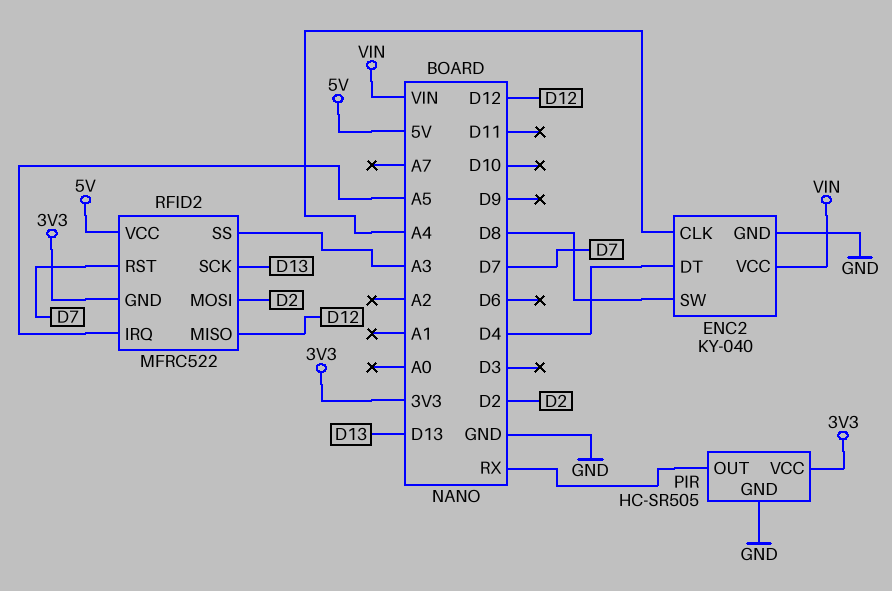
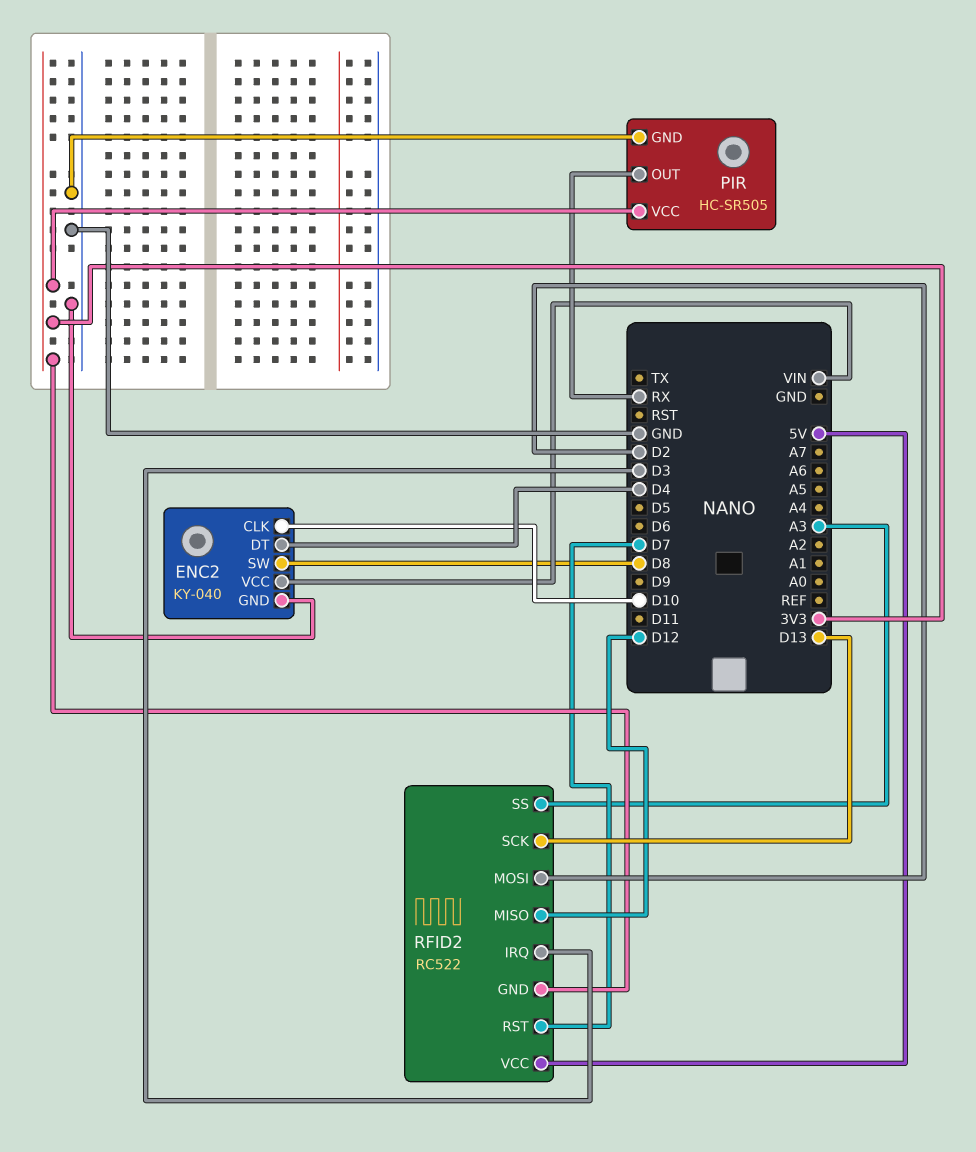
ENC2 pin CLK: A4 -> D10
RFID2: MFRC522 -> RC522
RFID2 pin IRQ: A5 -> D3

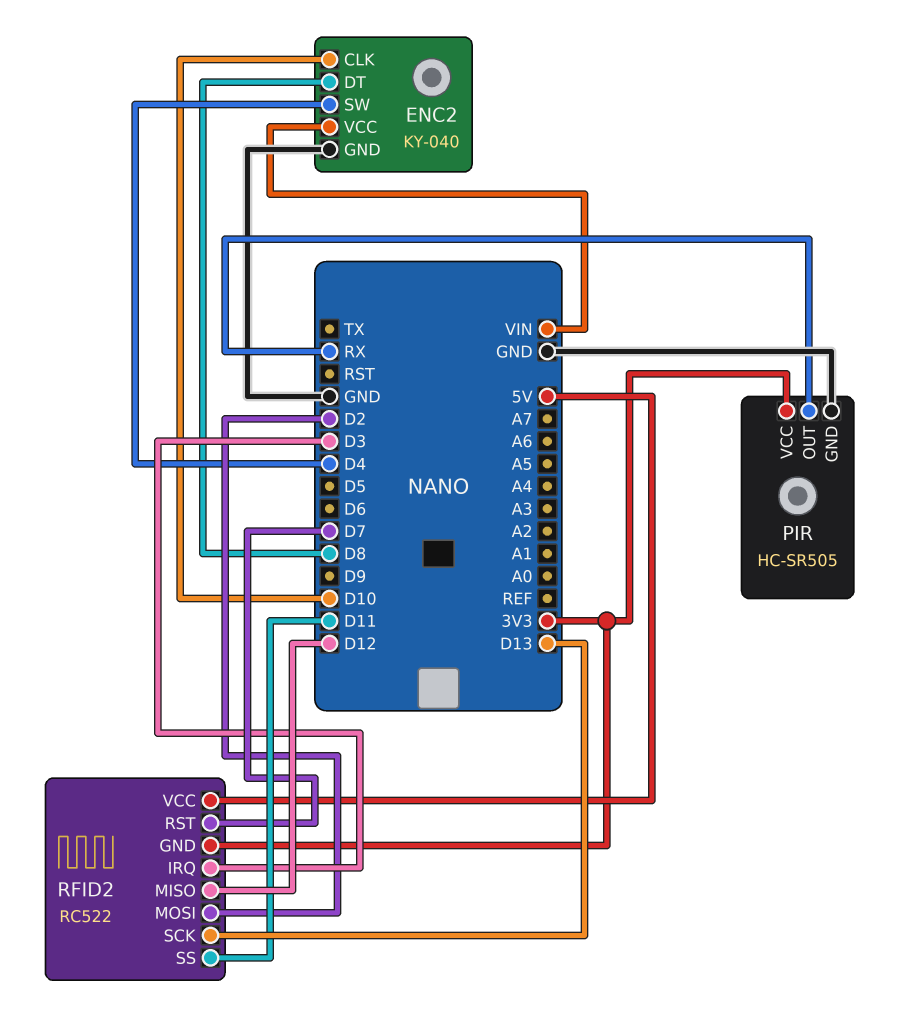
ENC2 pin DT: D4 -> D8
ENC2 pin SW: D8 -> D4
RFID2 pin SS: A3 -> D11

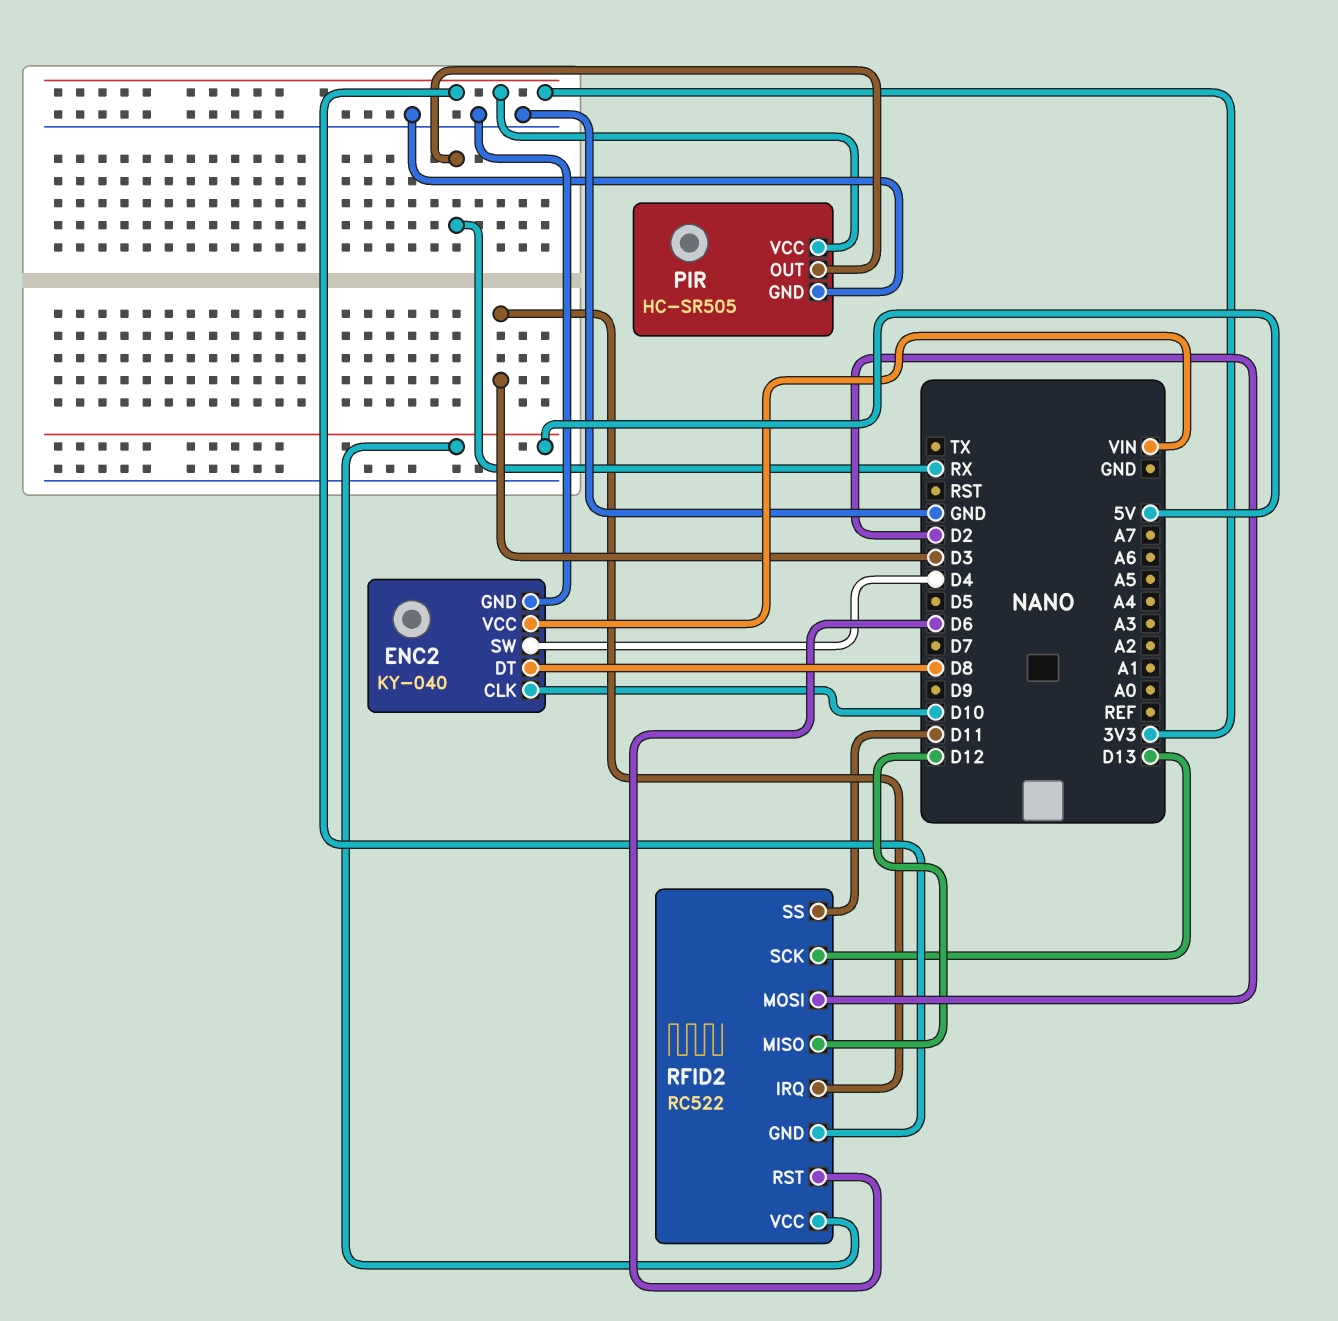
RFID2 pin RST: D7 -> D6

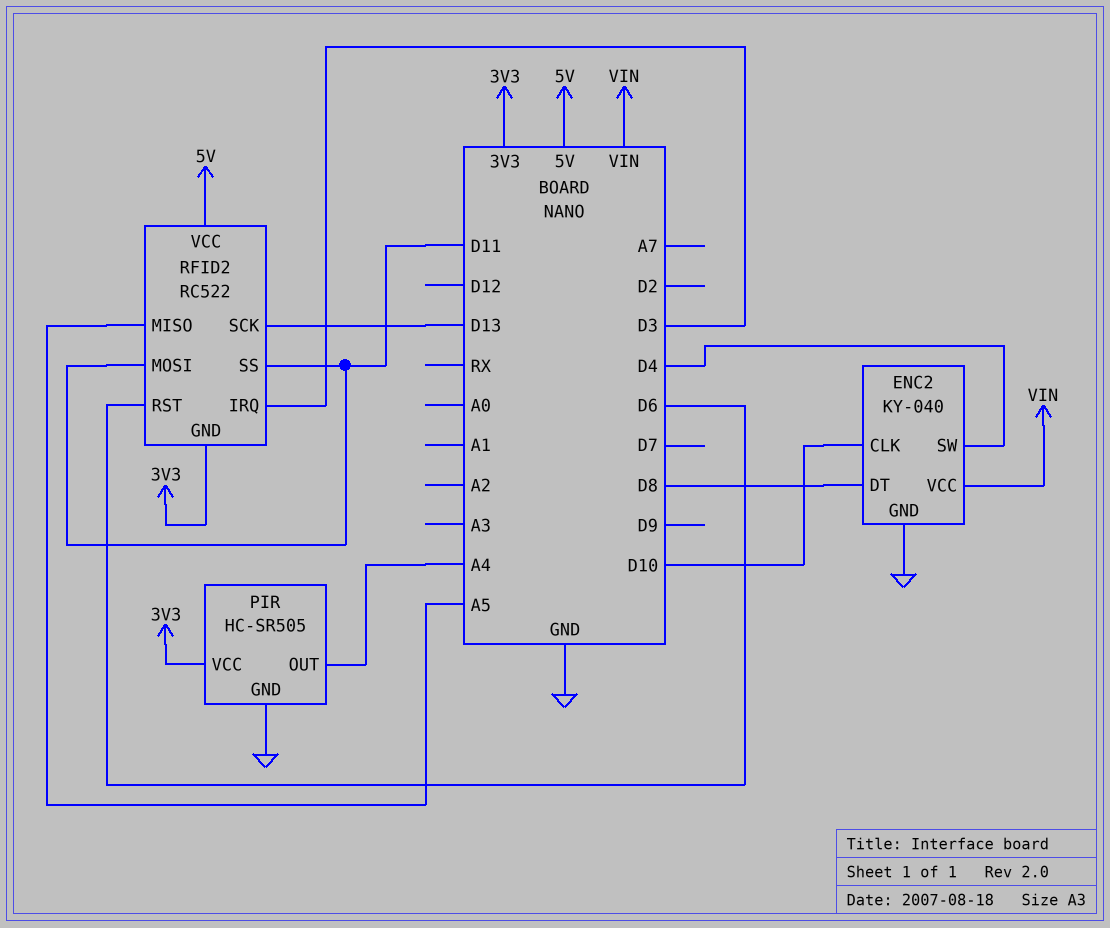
PIR pin OUT: RX -> A4
RFID2 pin MISO: D12 -> A5
RFID2 pin MOSI: D2 -> D11

